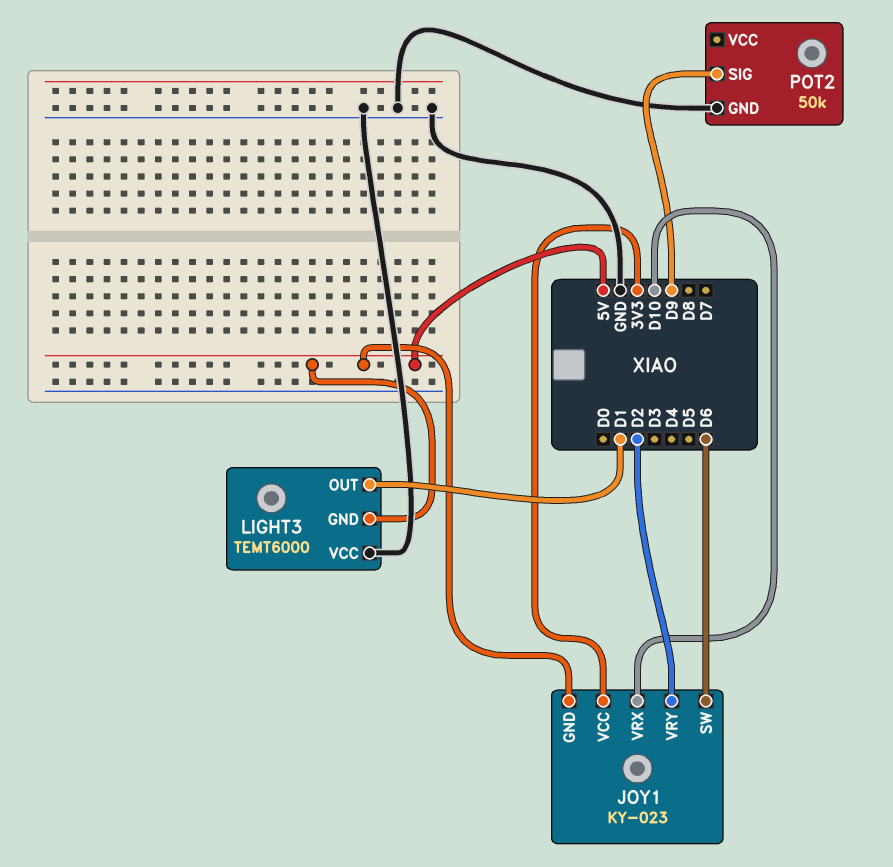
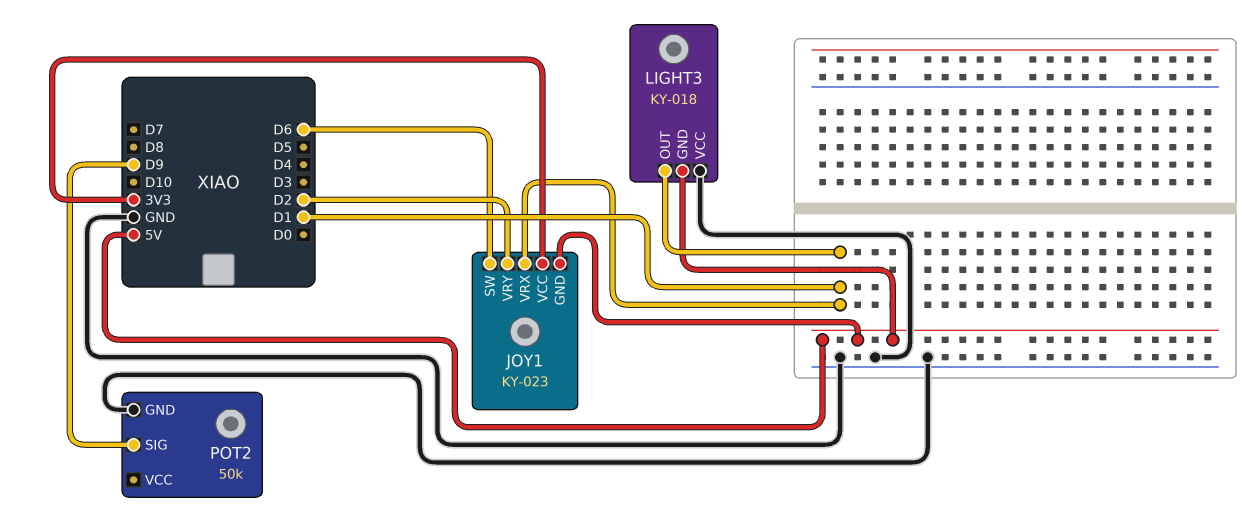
JOY1 pin VRX: D10 -> D1
LIGHT3: TEMT6000 -> KY-018

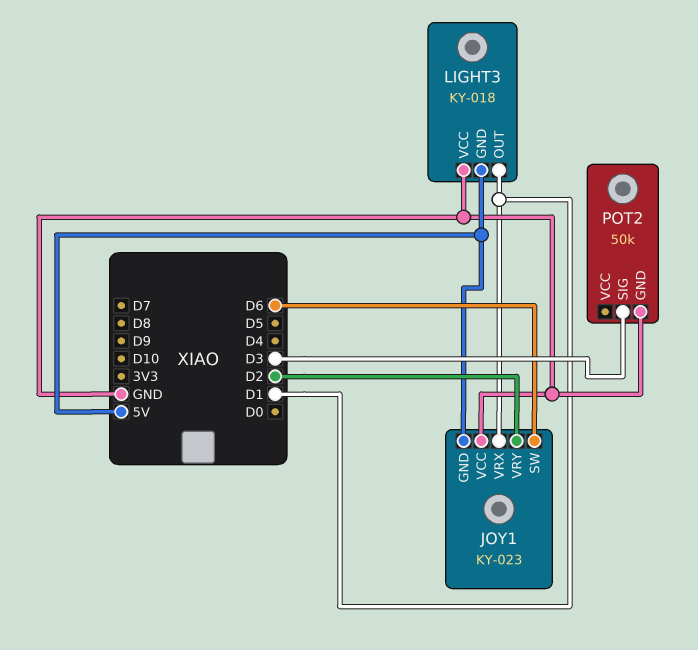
JOY1 pin VCC: 3V3 -> GND
POT2 pin SIG: D9 -> D3

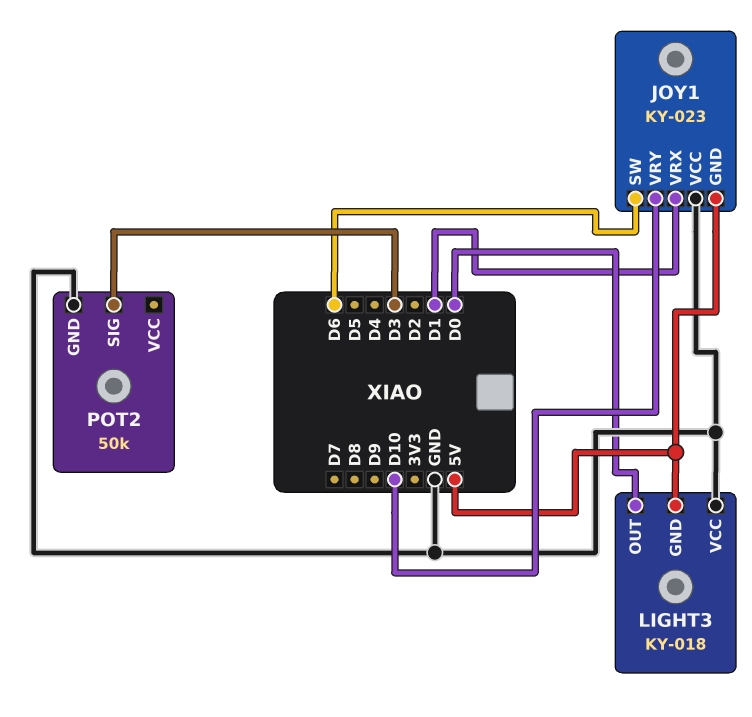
JOY1 pin VRY: D2 -> D10
LIGHT3 pin OUT: D1 -> D0

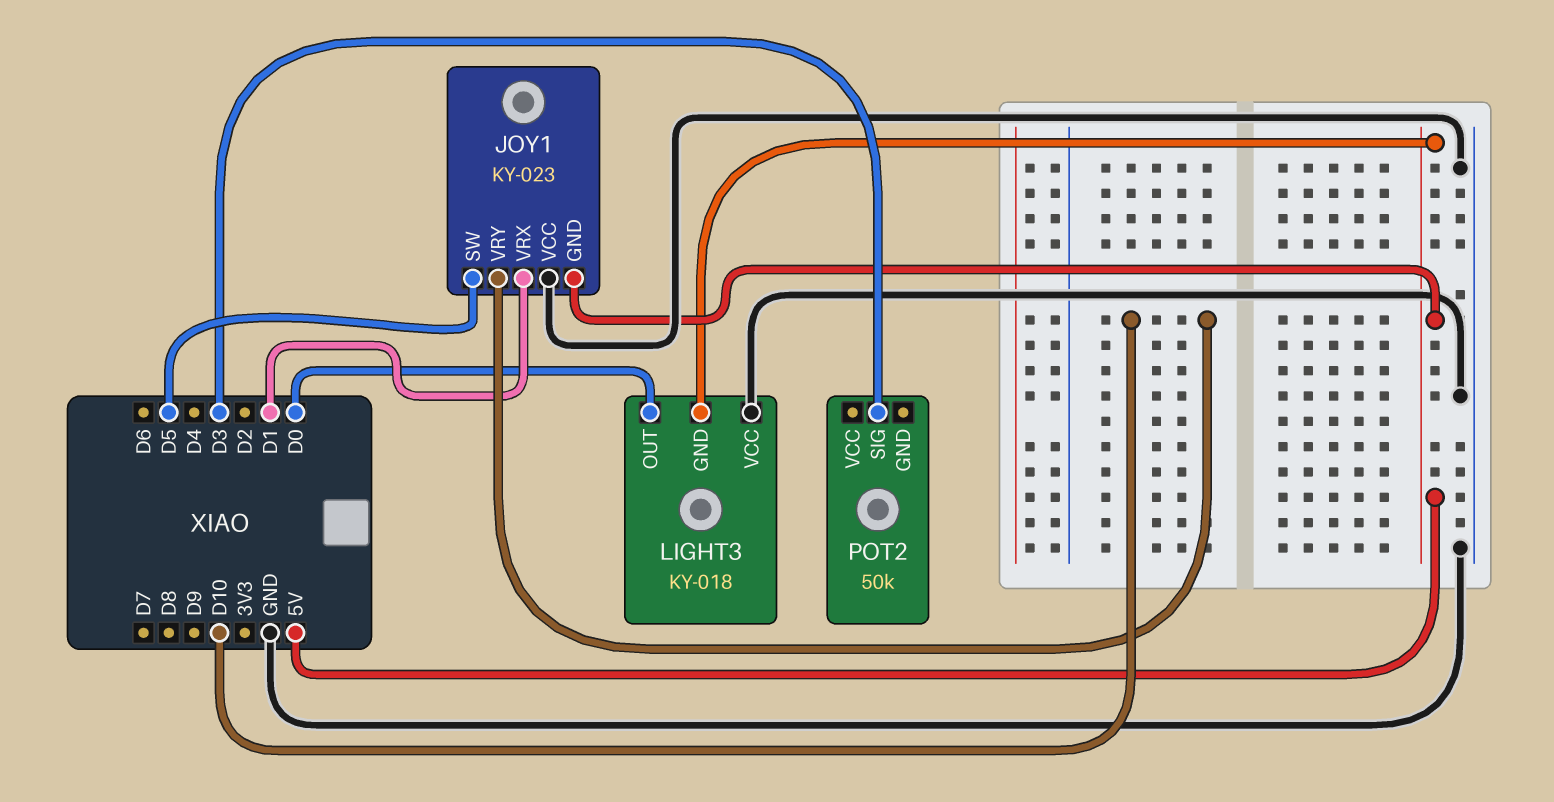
JOY1 pin SW: D6 -> D5
POT2 pin GND: GND -> none

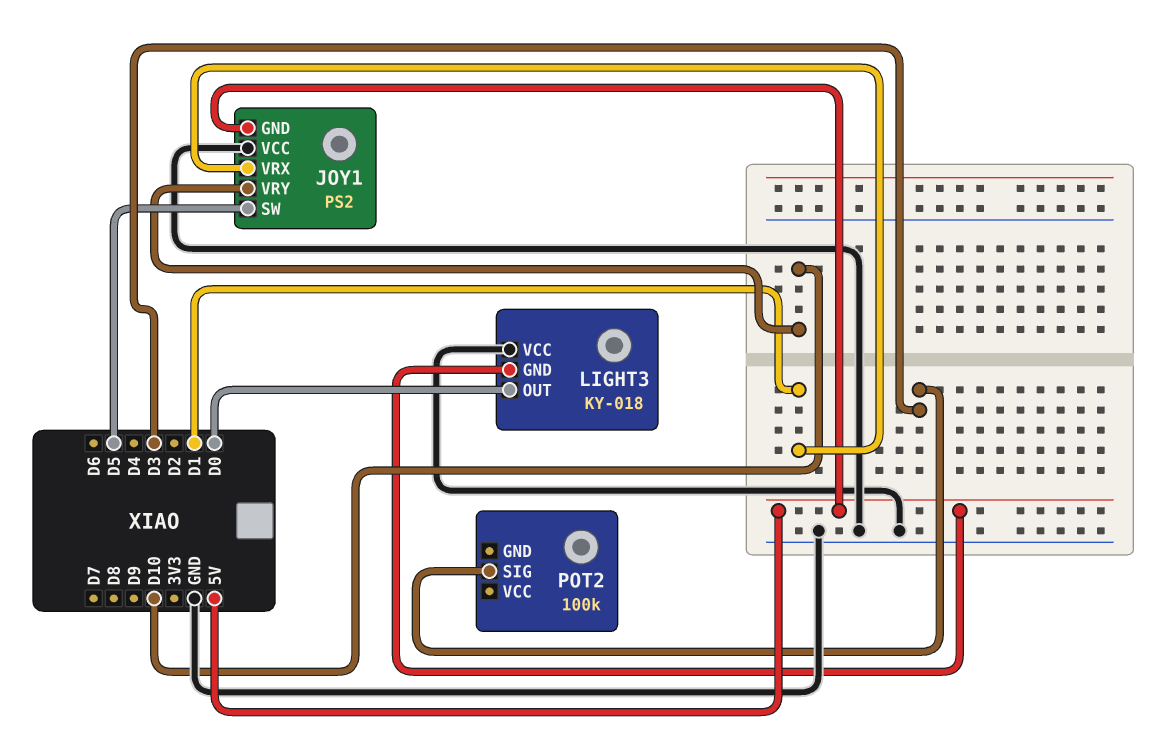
JOY1: KY-023 -> PS2
POT2: 50k -> 100k

